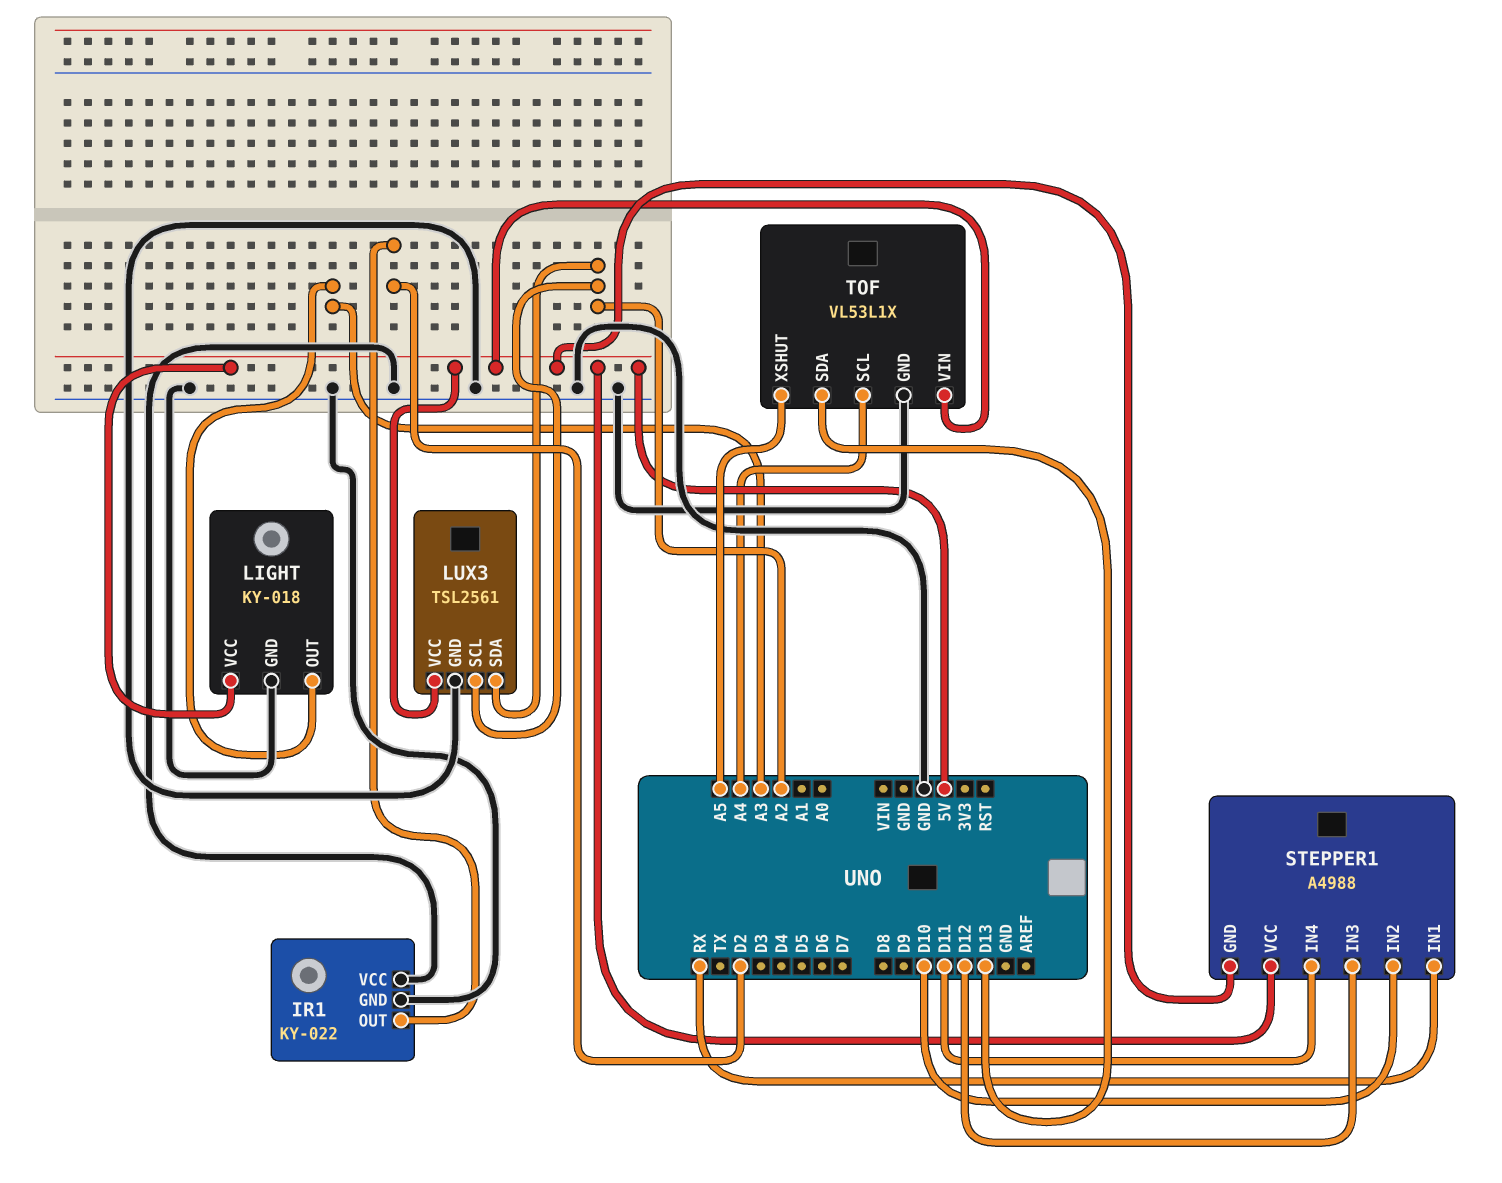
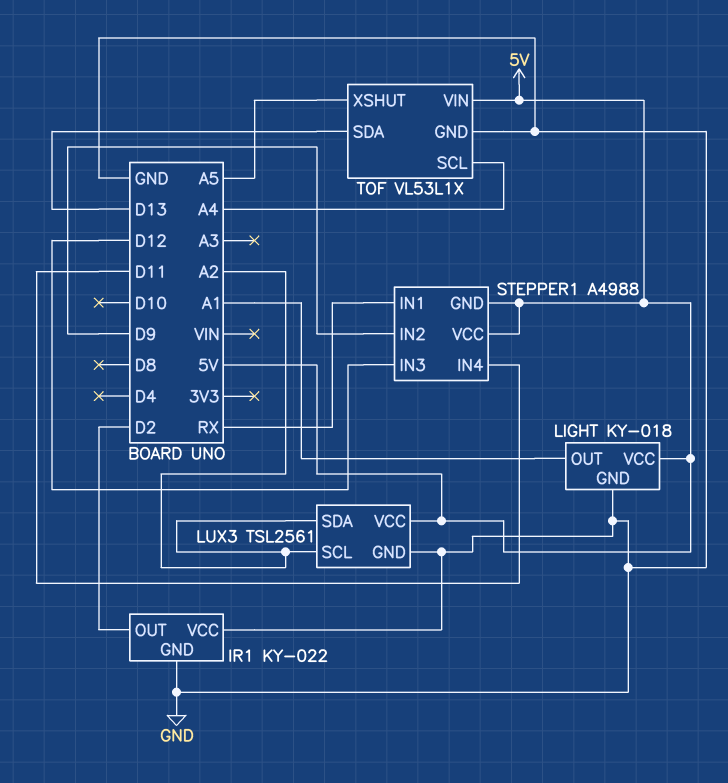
LIGHT pin OUT: A3 -> A1
STEPPER1 pin IN2: D10 -> D9

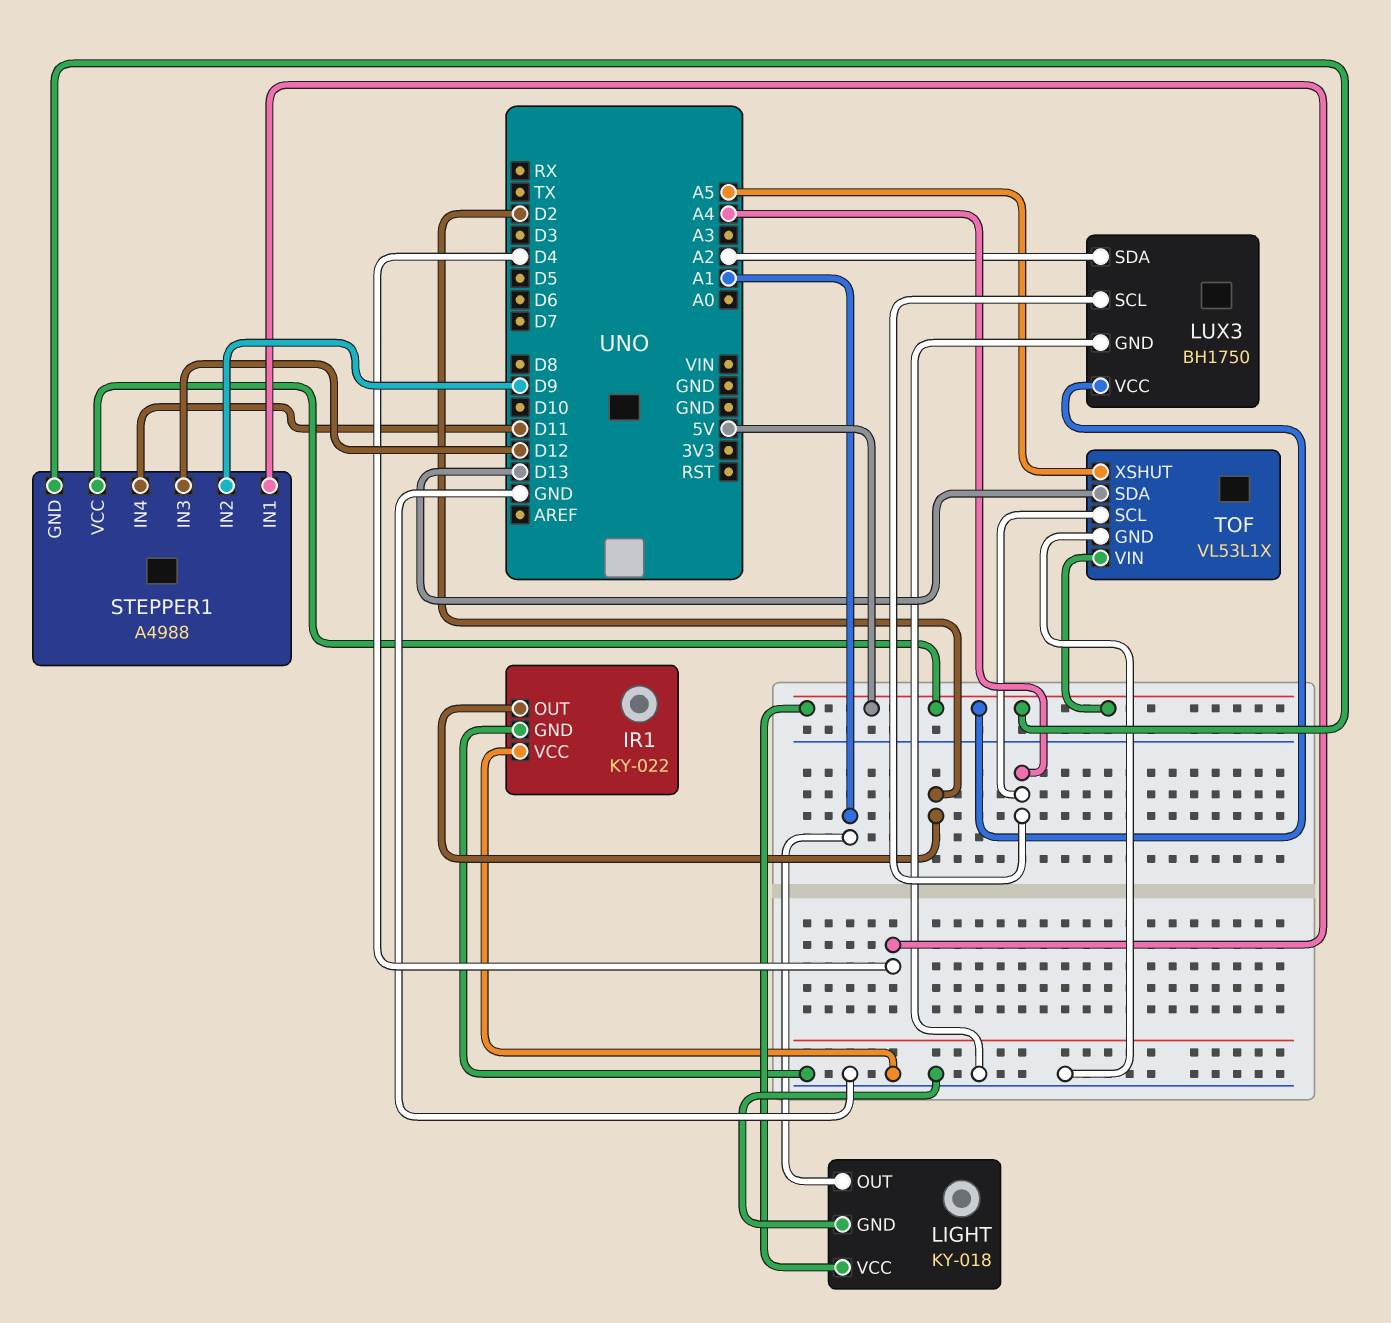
LUX3: TSL2561 -> BH1750
LUX3 pin SCL: A2 -> A4
STEPPER1 pin IN1: RX -> D4

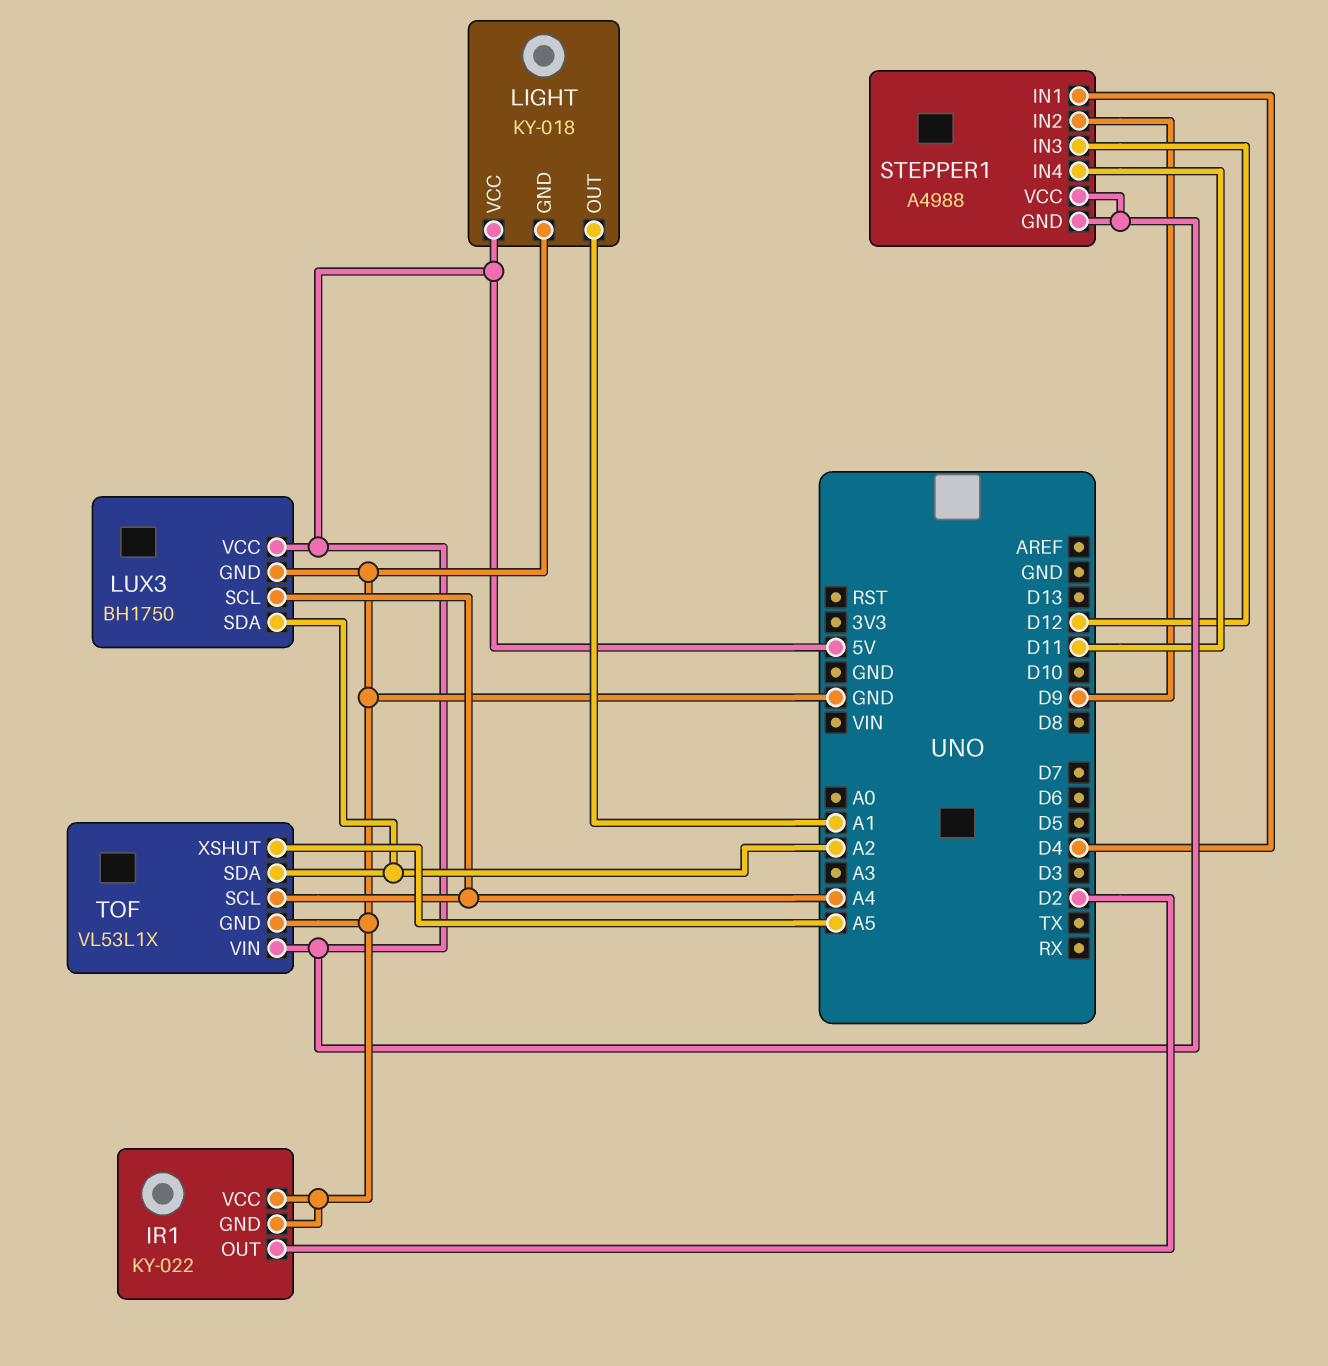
TOF pin SDA: D13 -> A2

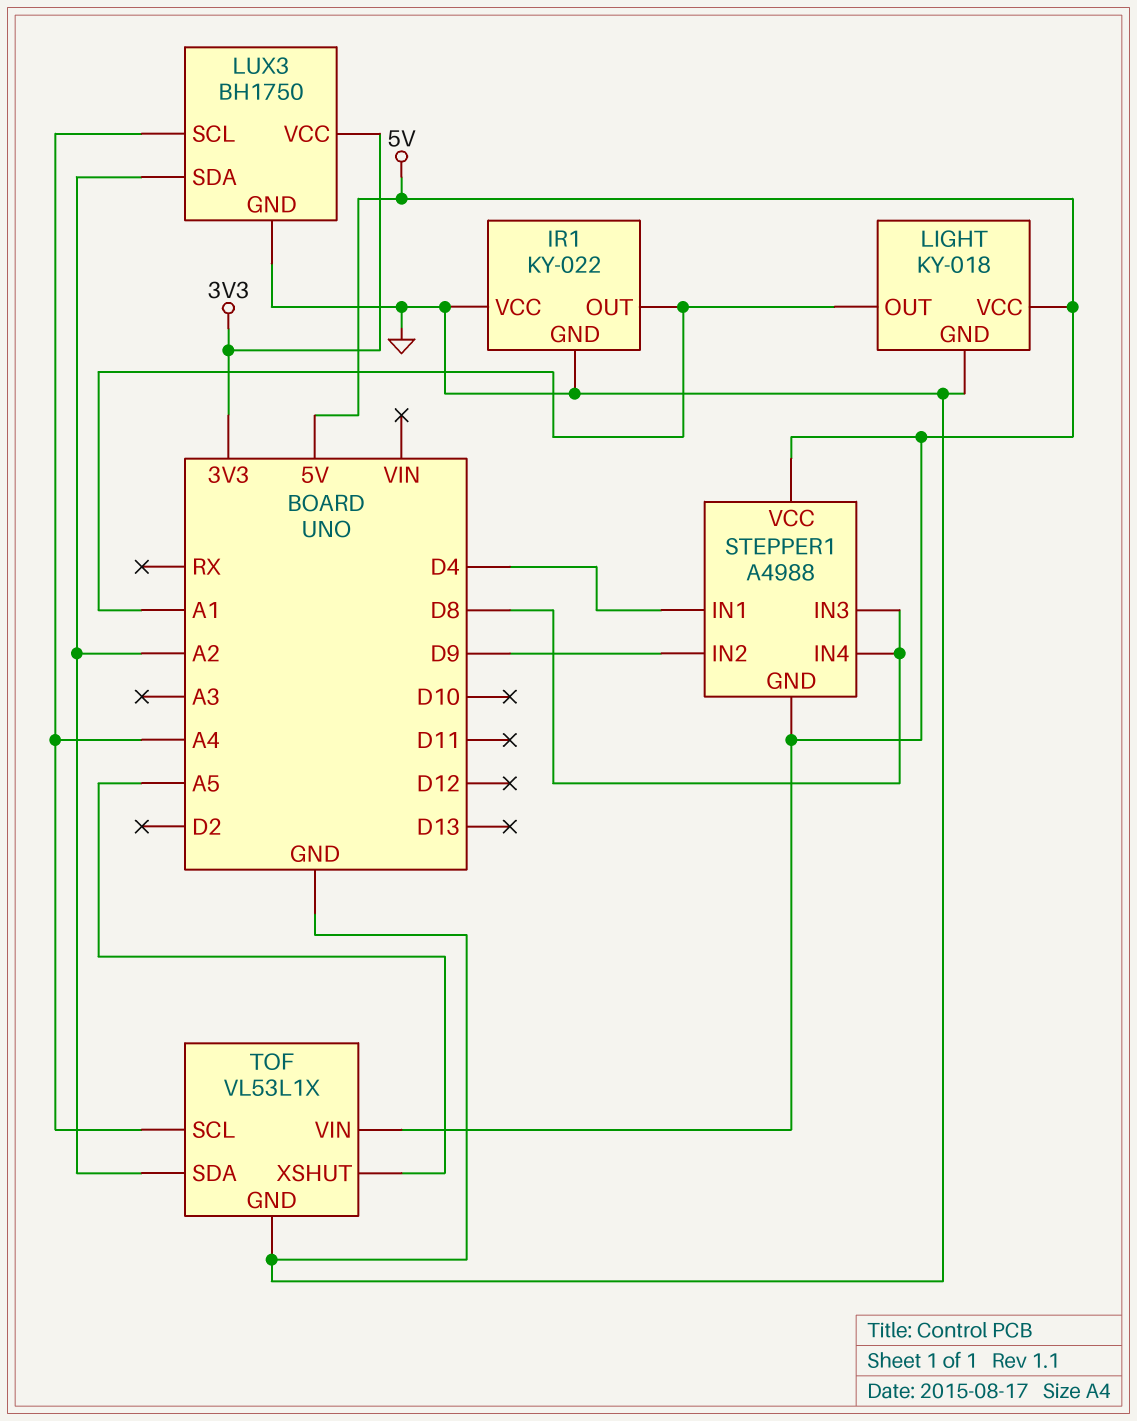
IR1 pin OUT: D2 -> A1
LUX3 pin VCC: 5V -> 3V3
STEPPER1 pin IN3: D12 -> D8
STEPPER1 pin IN4: D11 -> D8

